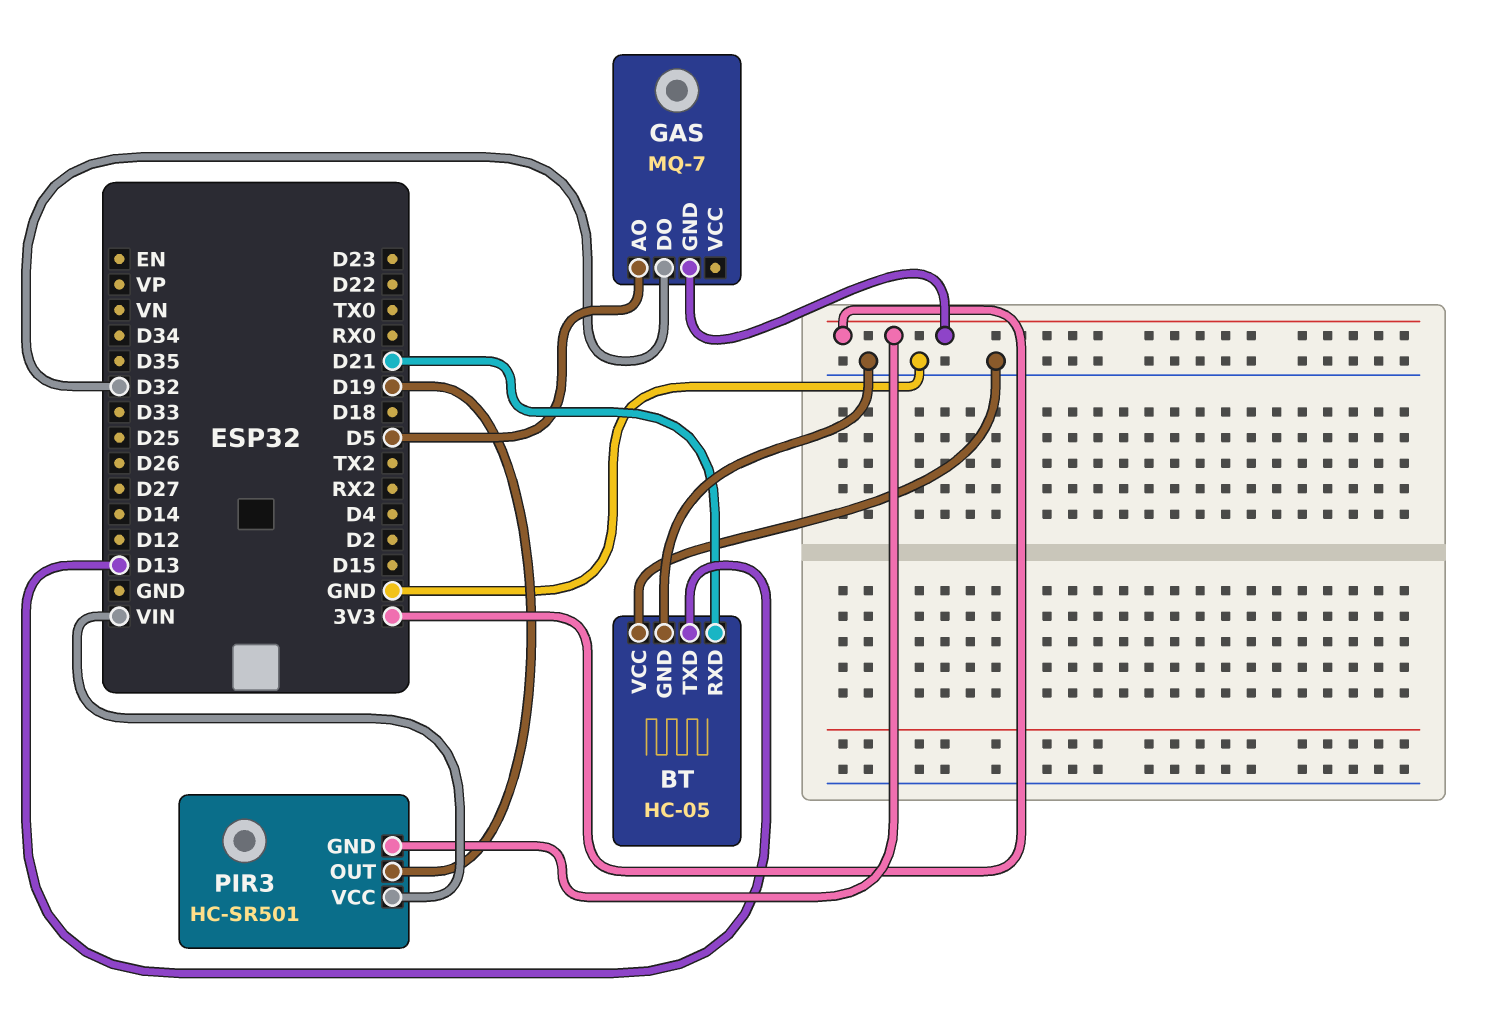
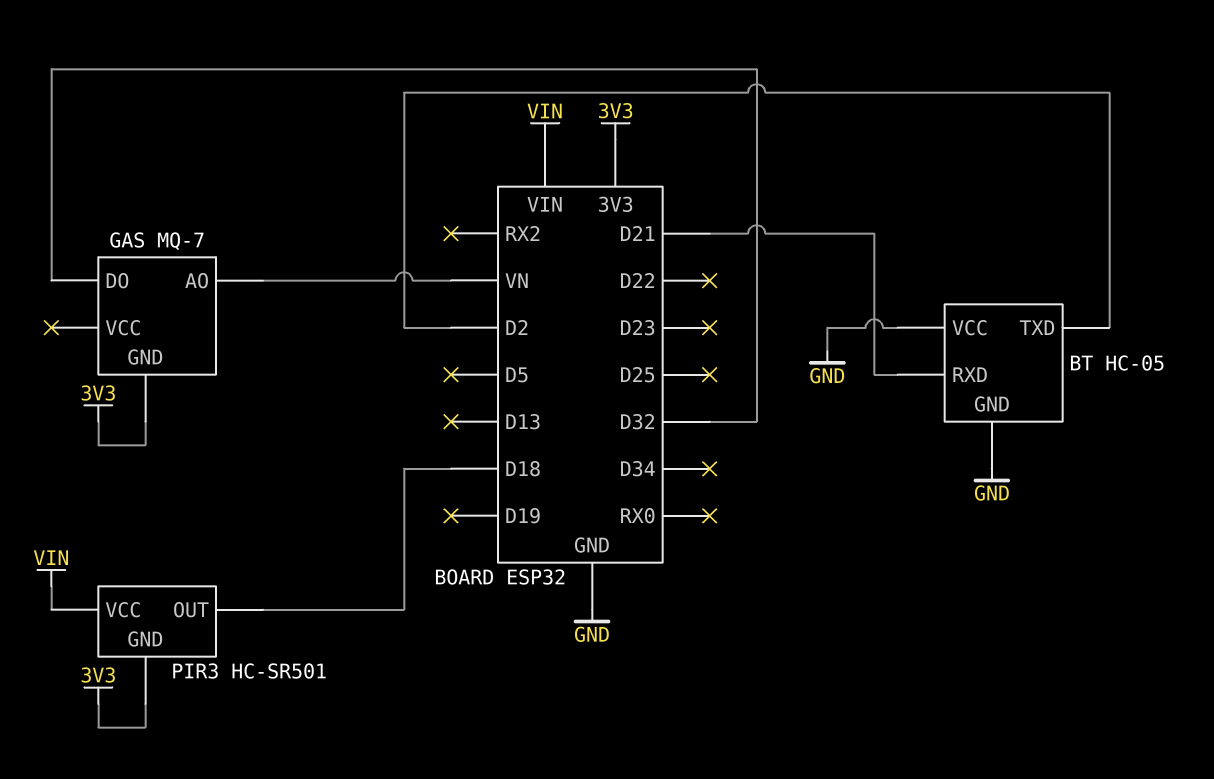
BT pin TXD: D13 -> D2
GAS pin AO: D5 -> VN
PIR3 pin OUT: D19 -> D18

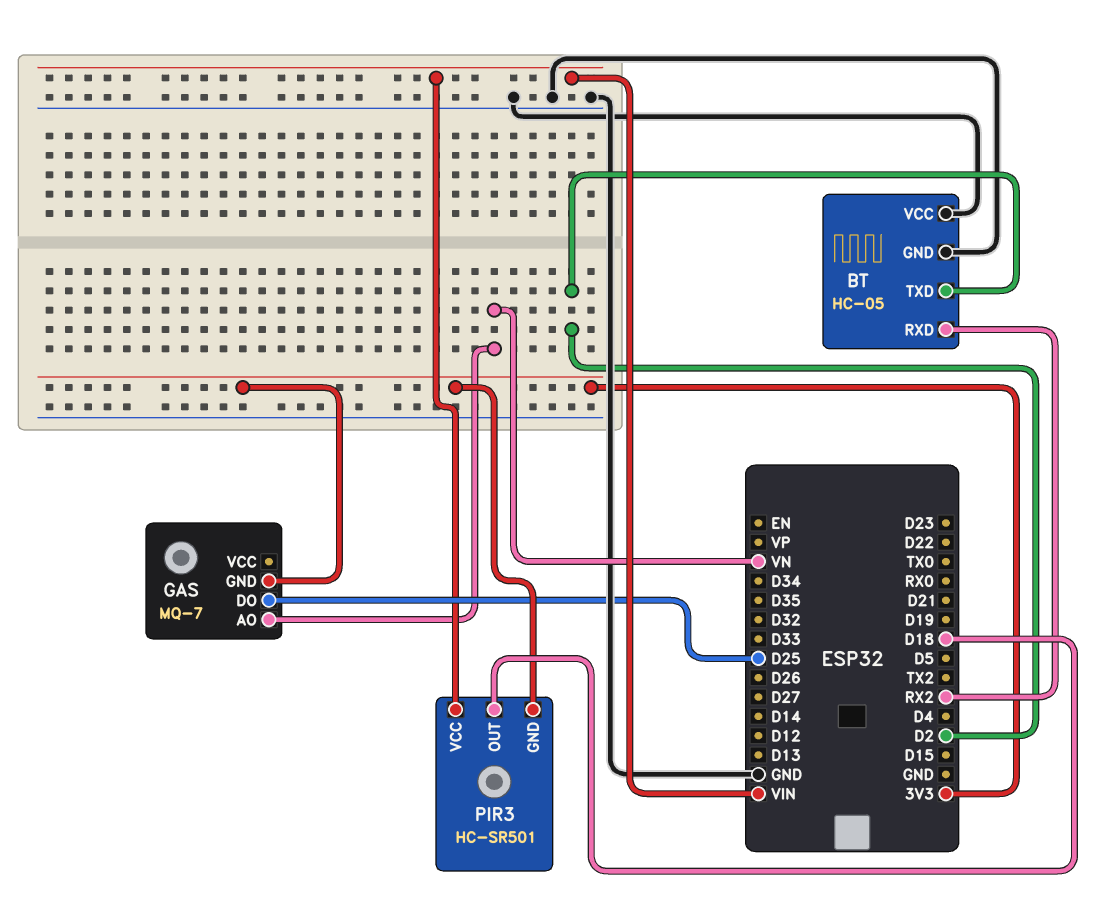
BT pin RXD: D21 -> RX2
GAS pin DO: D32 -> D25

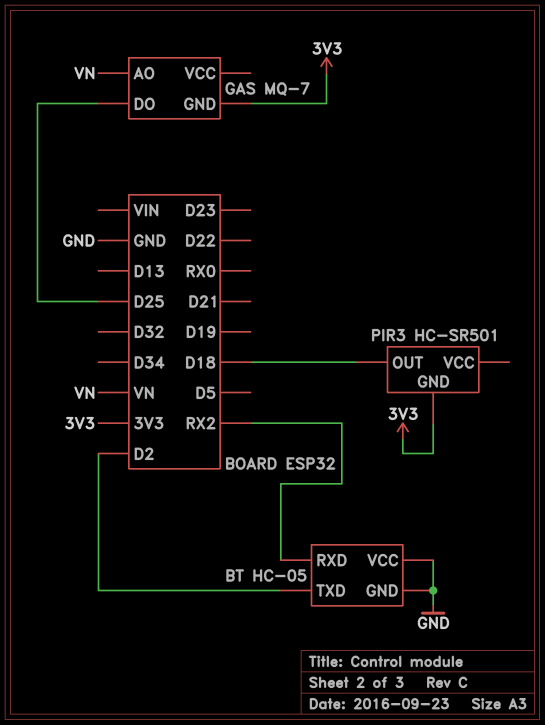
PIR3 pin VCC: VIN -> none

